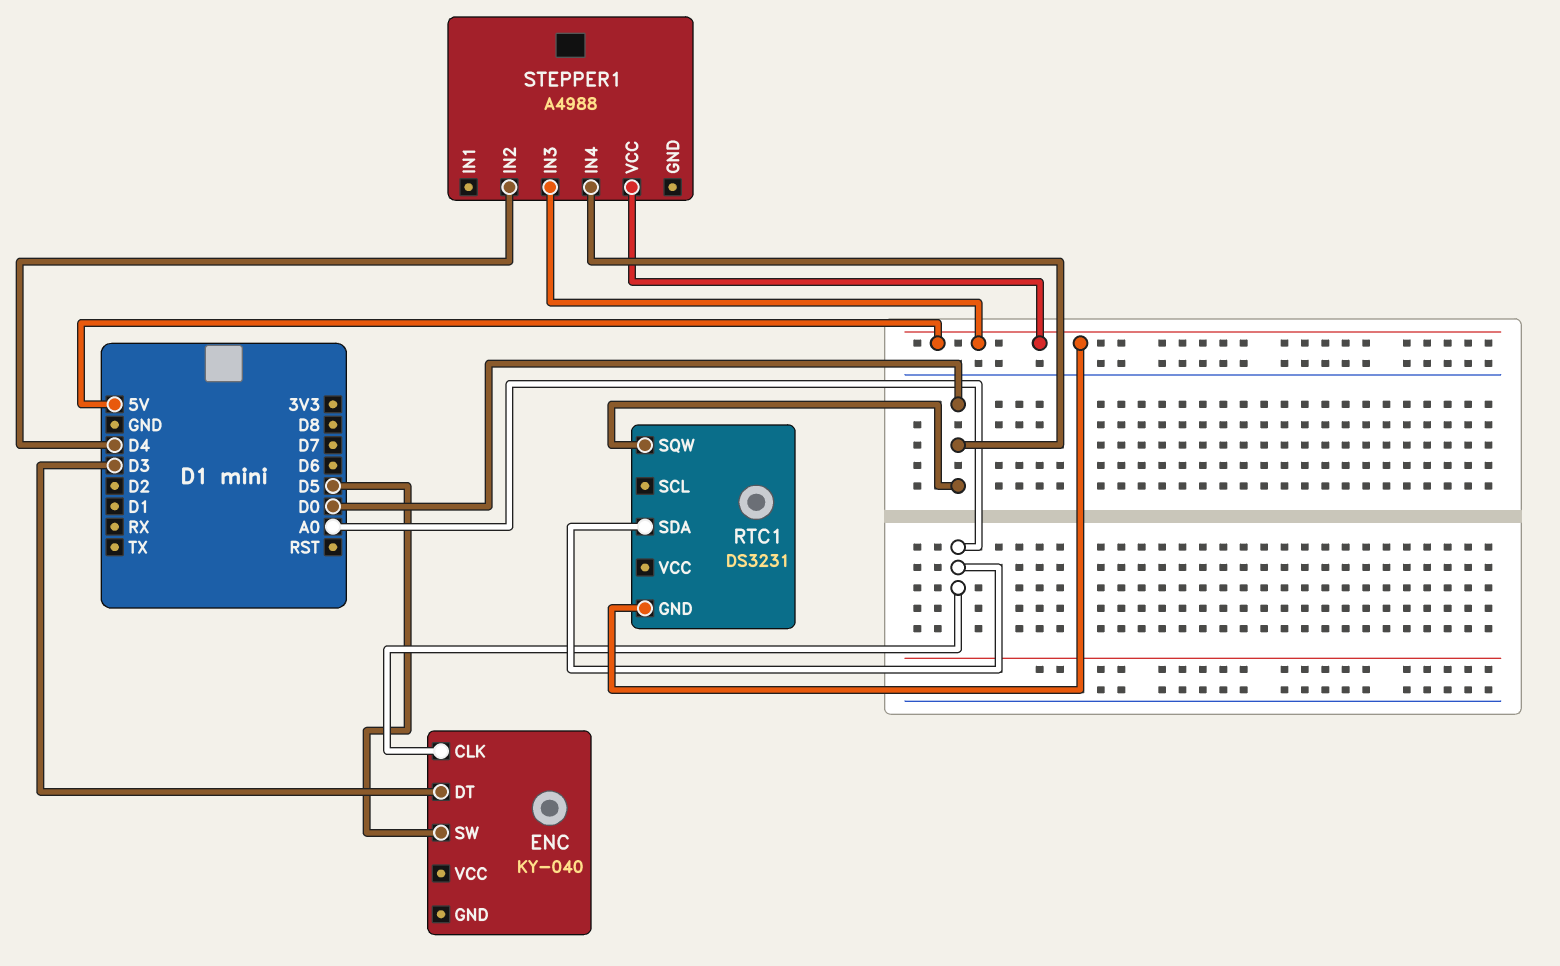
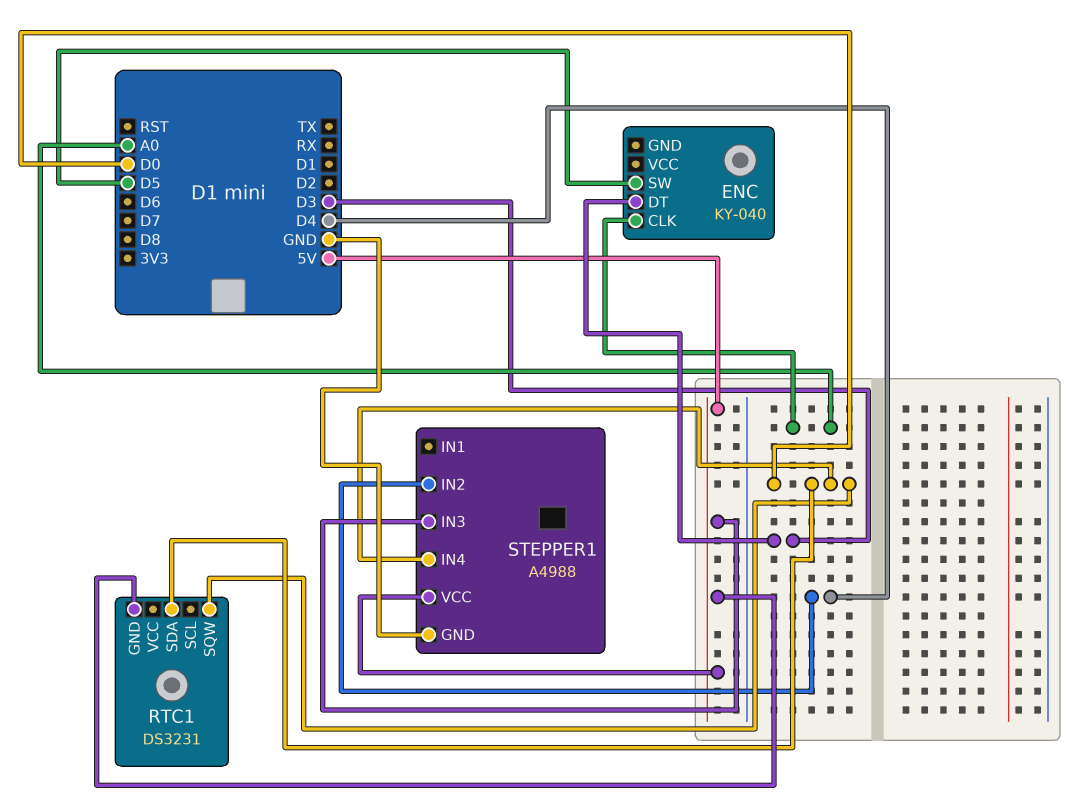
RTC1 pin SDA: A0 -> D0
STEPPER1 pin GND: none -> GND

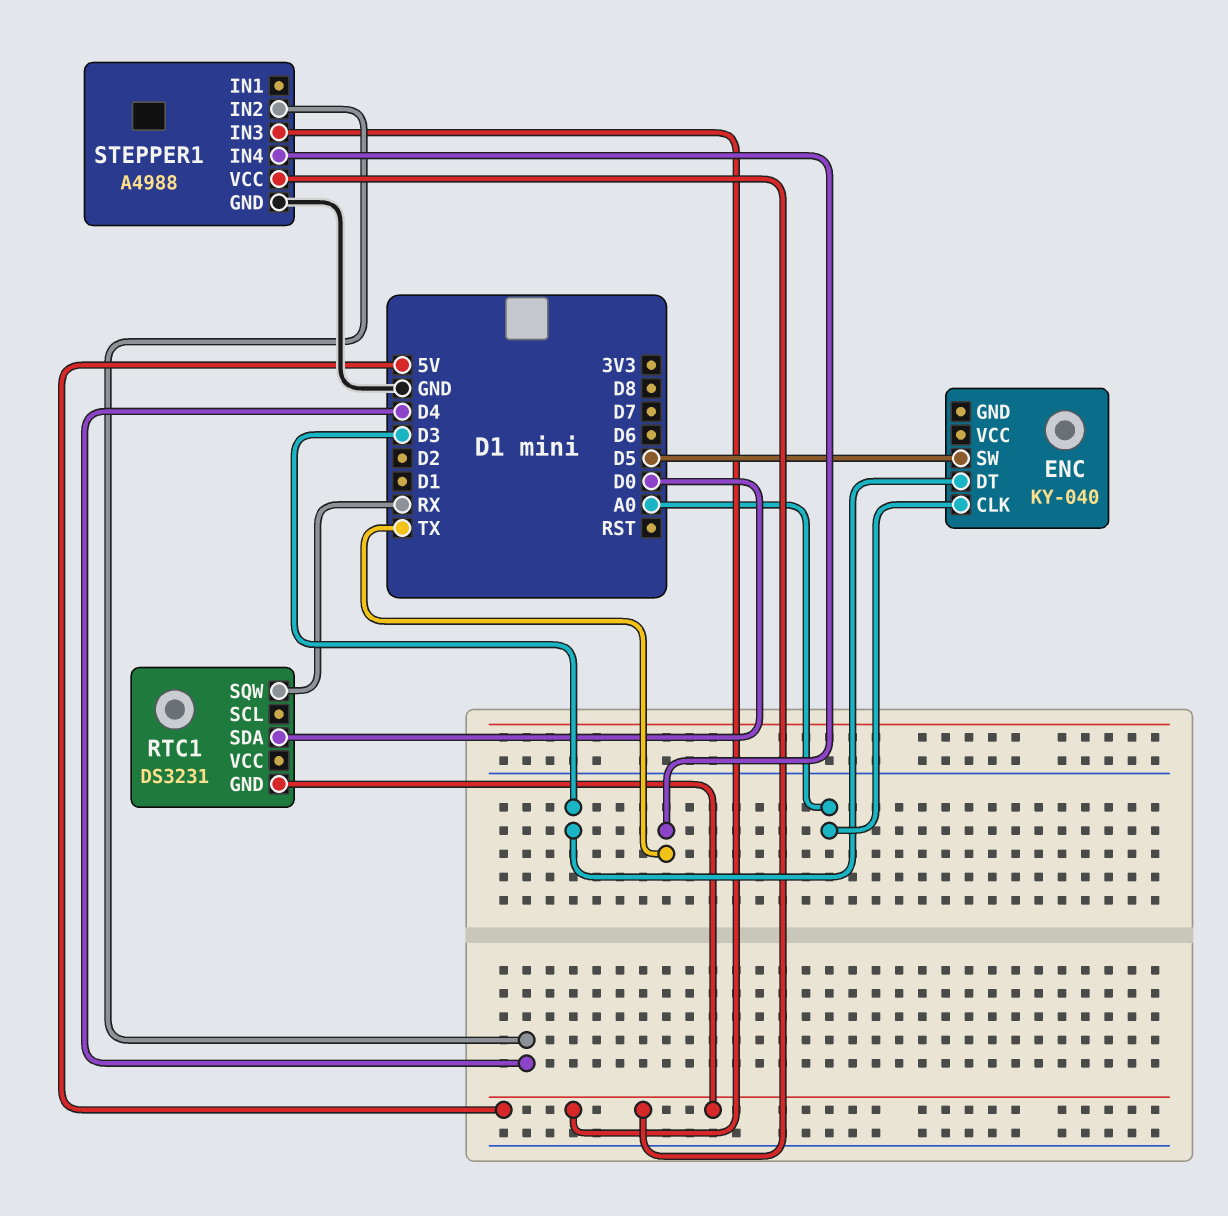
RTC1 pin SQW: D0 -> RX
STEPPER1 pin IN4: D0 -> TX

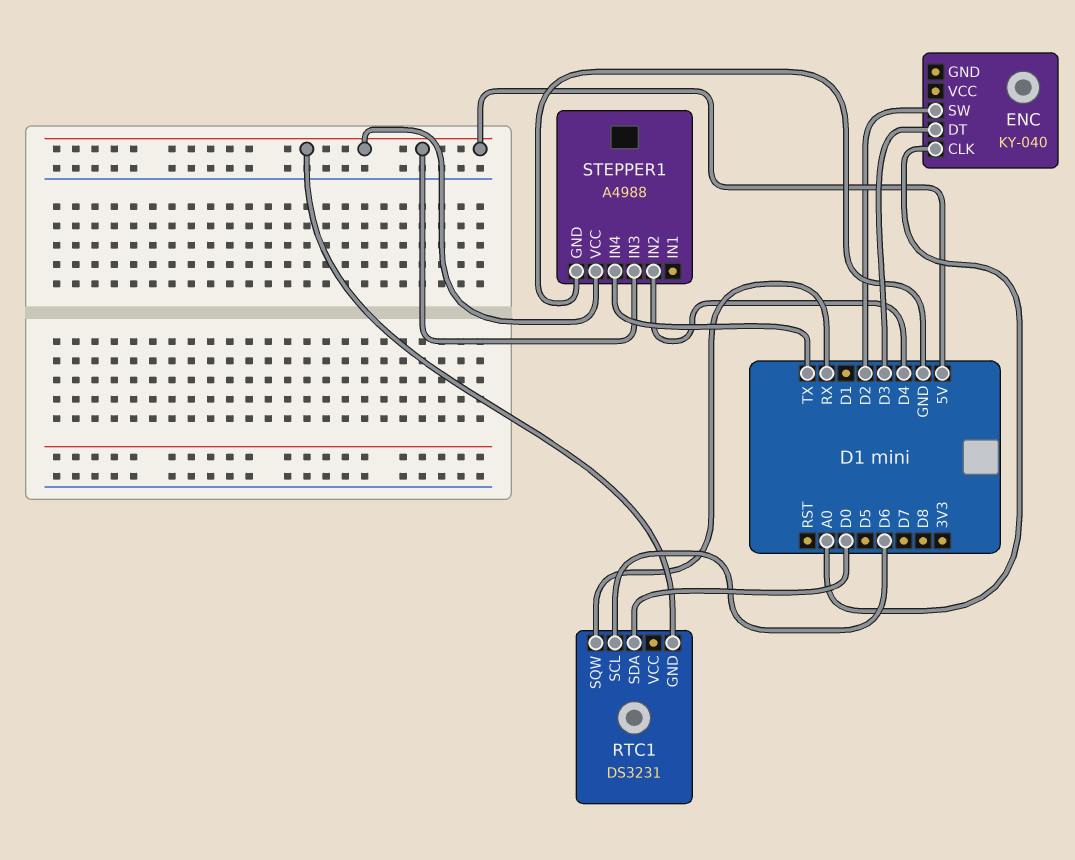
ENC pin SW: D5 -> D2
RTC1 pin SCL: none -> D6

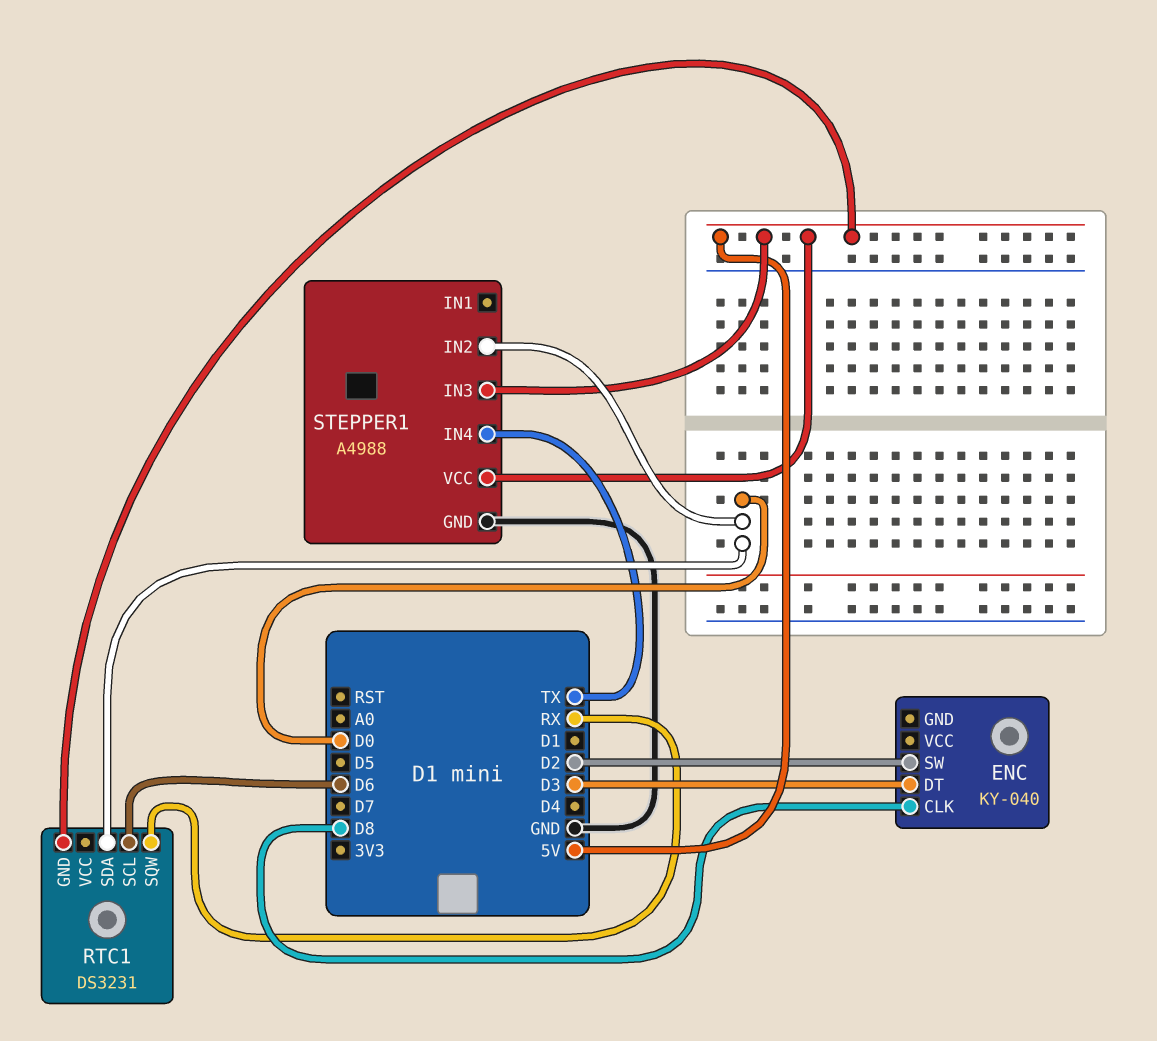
ENC pin CLK: A0 -> D8
STEPPER1 pin IN2: D4 -> D0

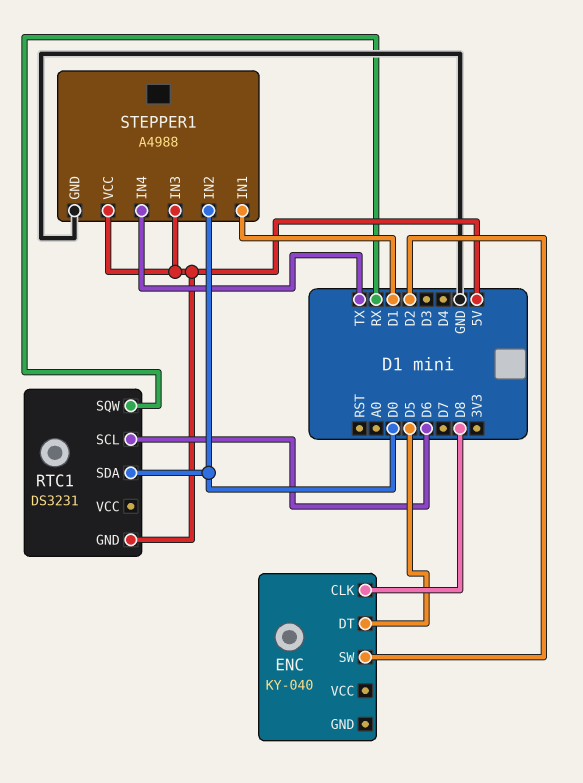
ENC pin DT: D3 -> D5
STEPPER1 pin IN1: none -> D1

